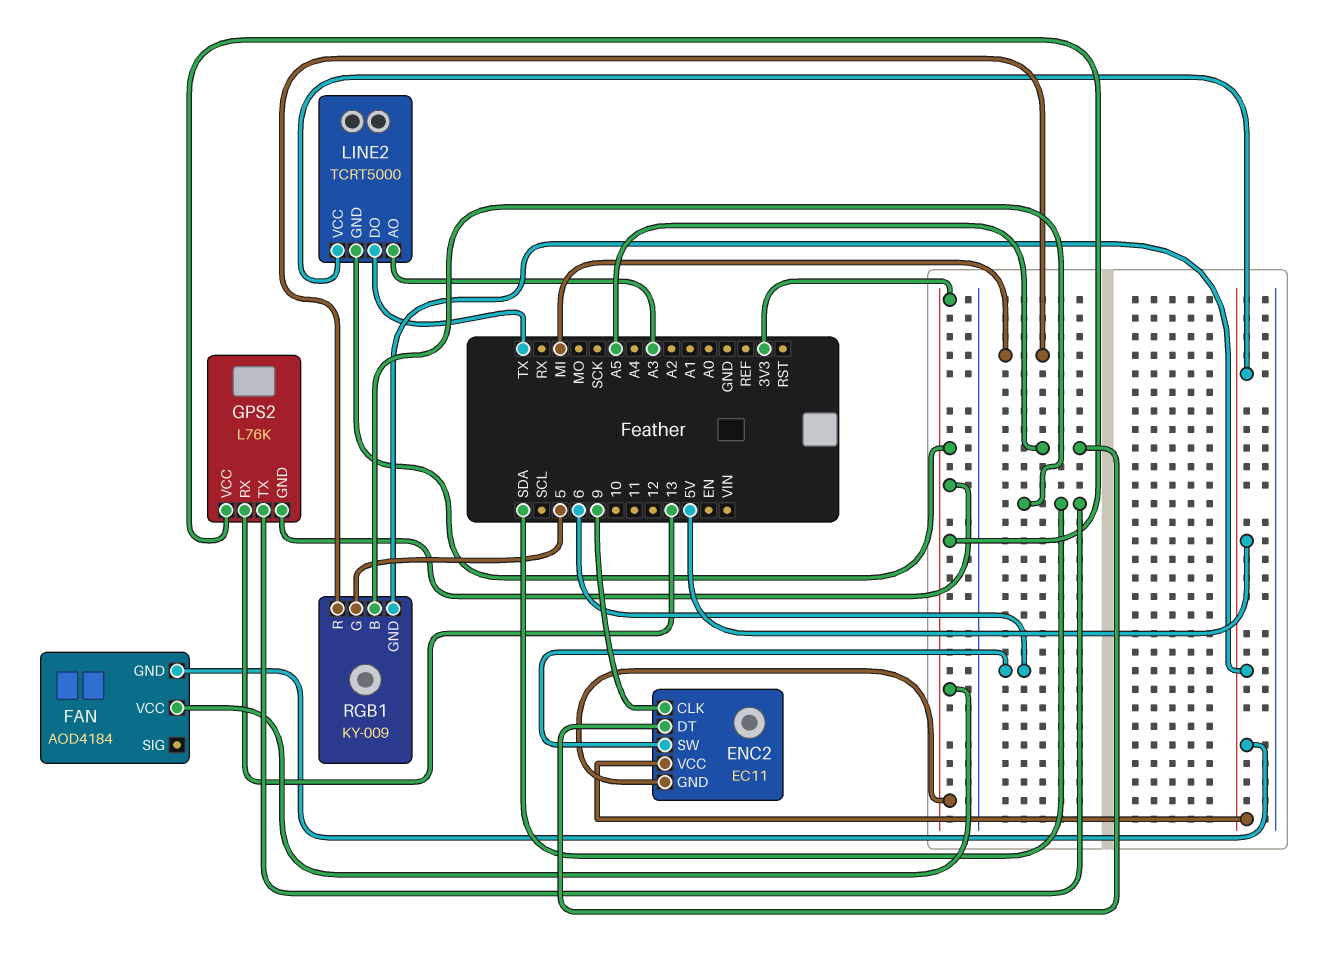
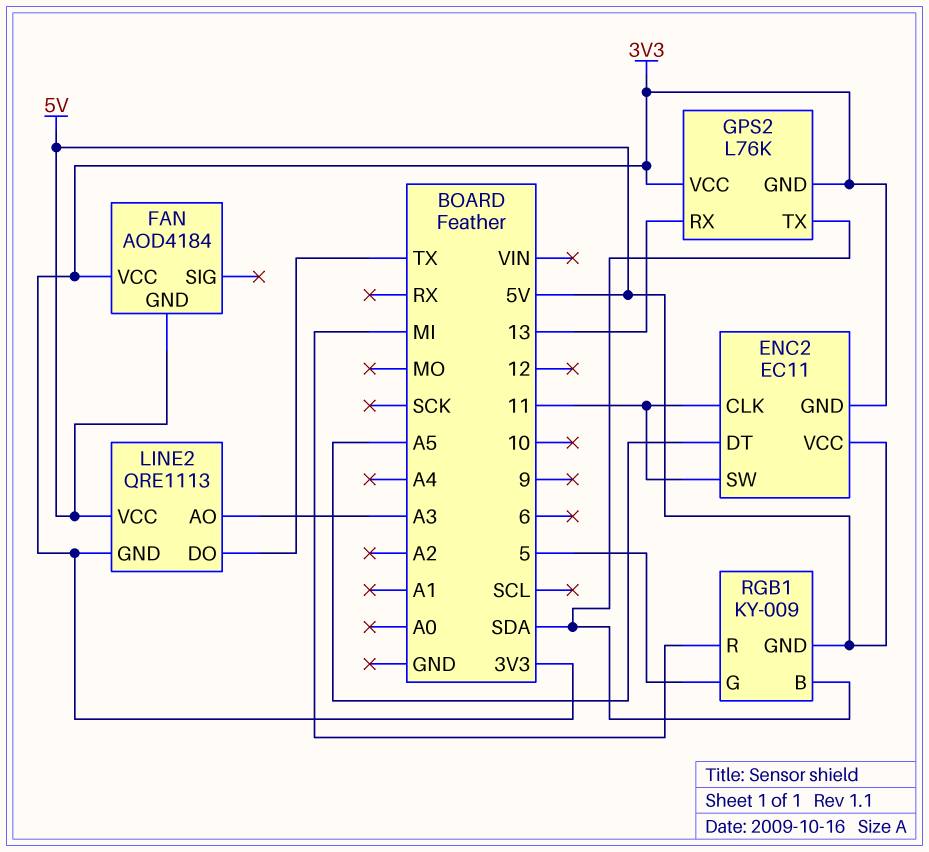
ENC2 pin CLK: 9 -> 11
ENC2 pin SW: 6 -> 11
LINE2: TCRT5000 -> QRE1113

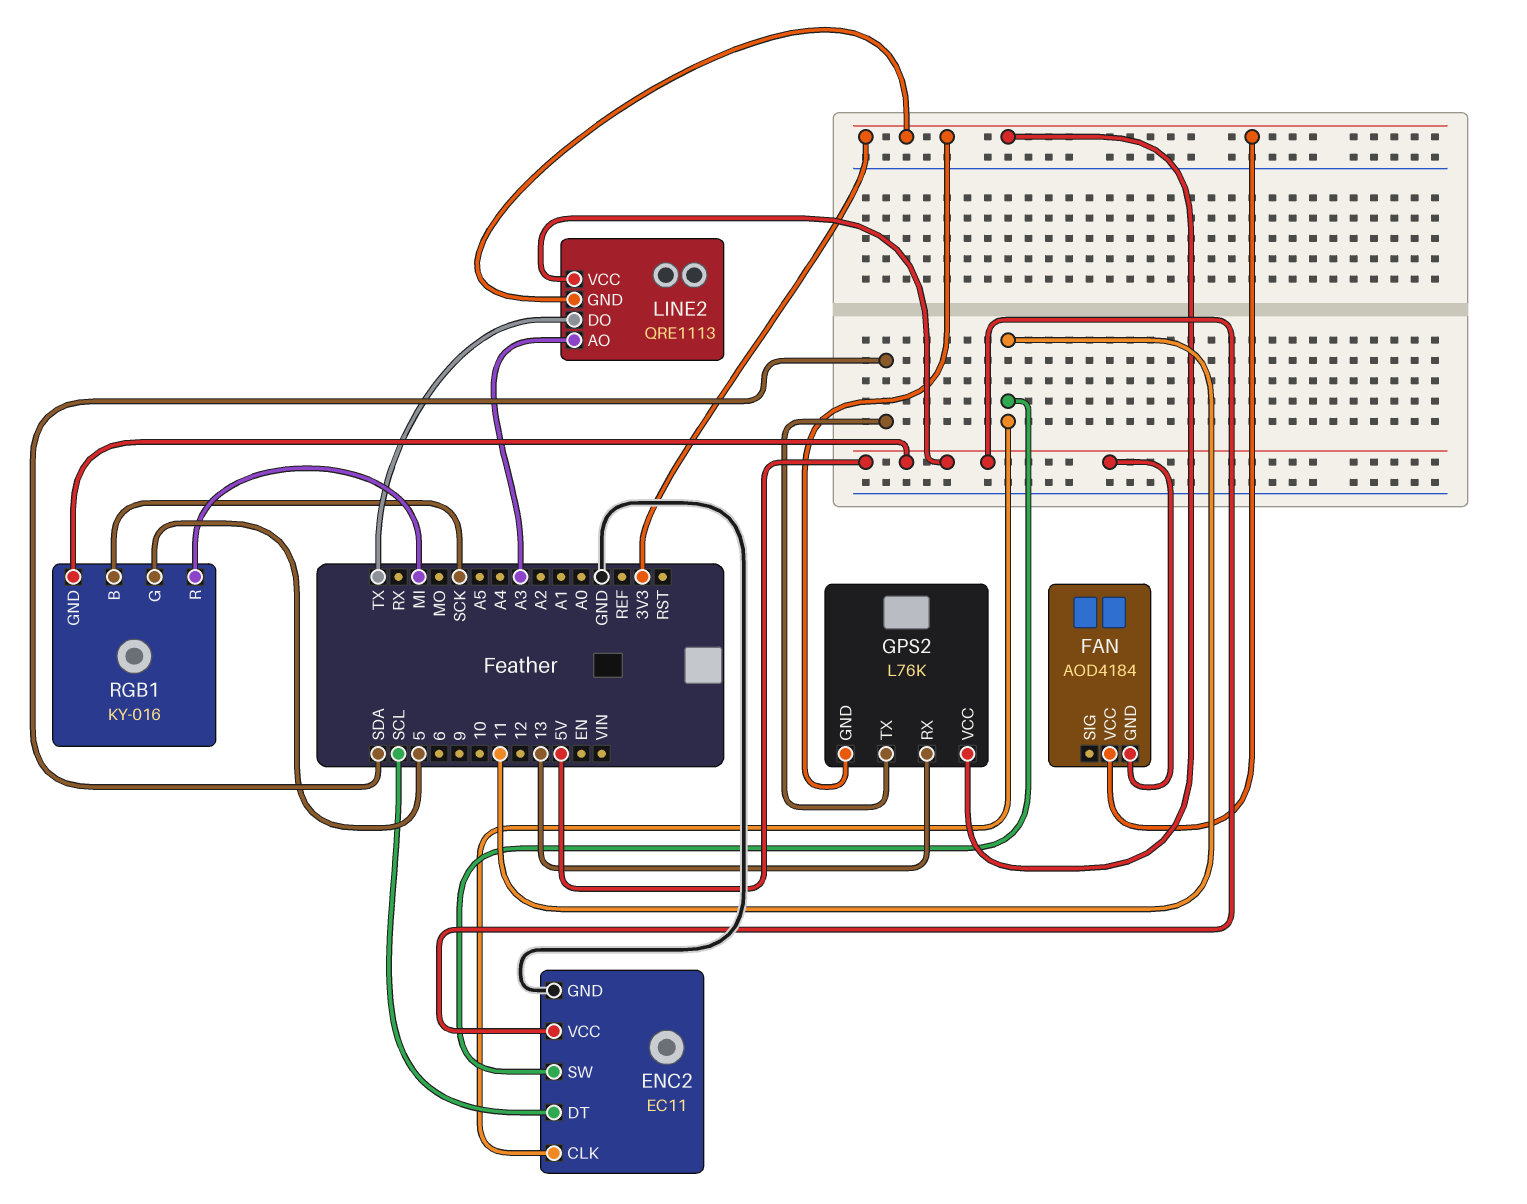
ENC2 pin DT: A5 -> SCL
ENC2 pin GND: 3V3 -> GND
RGB1: KY-009 -> KY-016
RGB1 pin B: SDA -> SCK

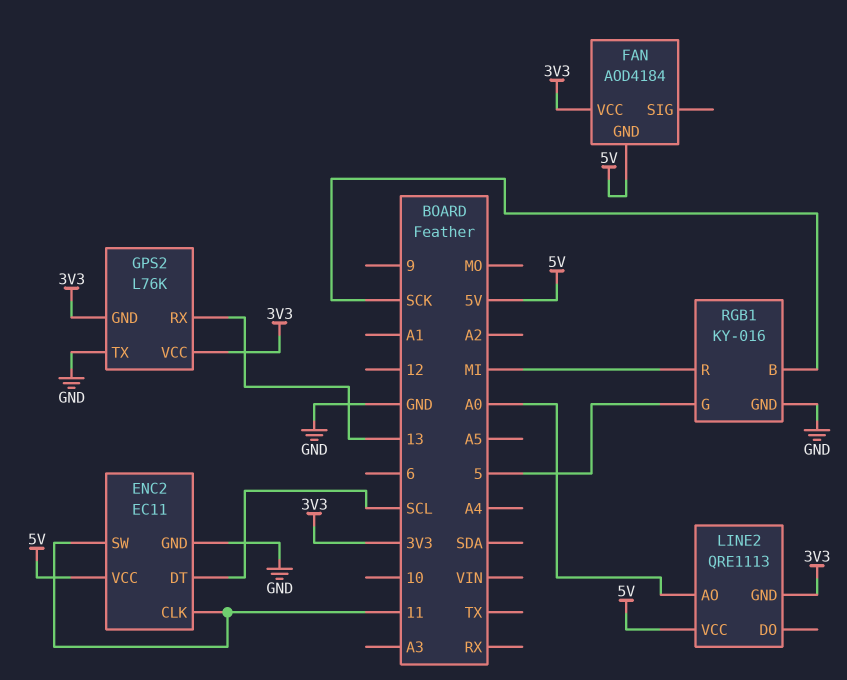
GPS2 pin TX: SDA -> GND
LINE2 pin AO: A3 -> A0
LINE2 pin DO: TX -> none
RGB1 pin GND: 5V -> GND

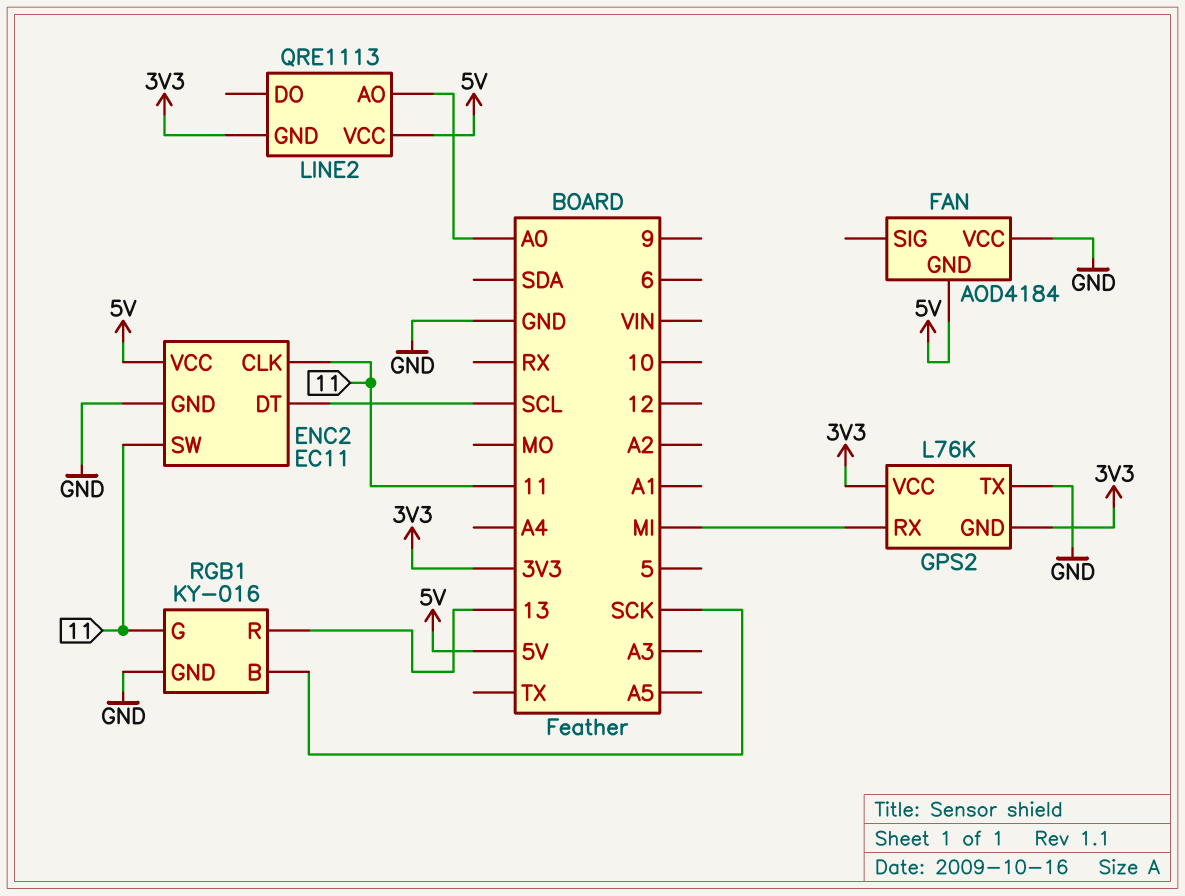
FAN pin VCC: 3V3 -> GND
GPS2 pin RX: 13 -> MI
RGB1 pin G: 5 -> 11
RGB1 pin R: MI -> 13

